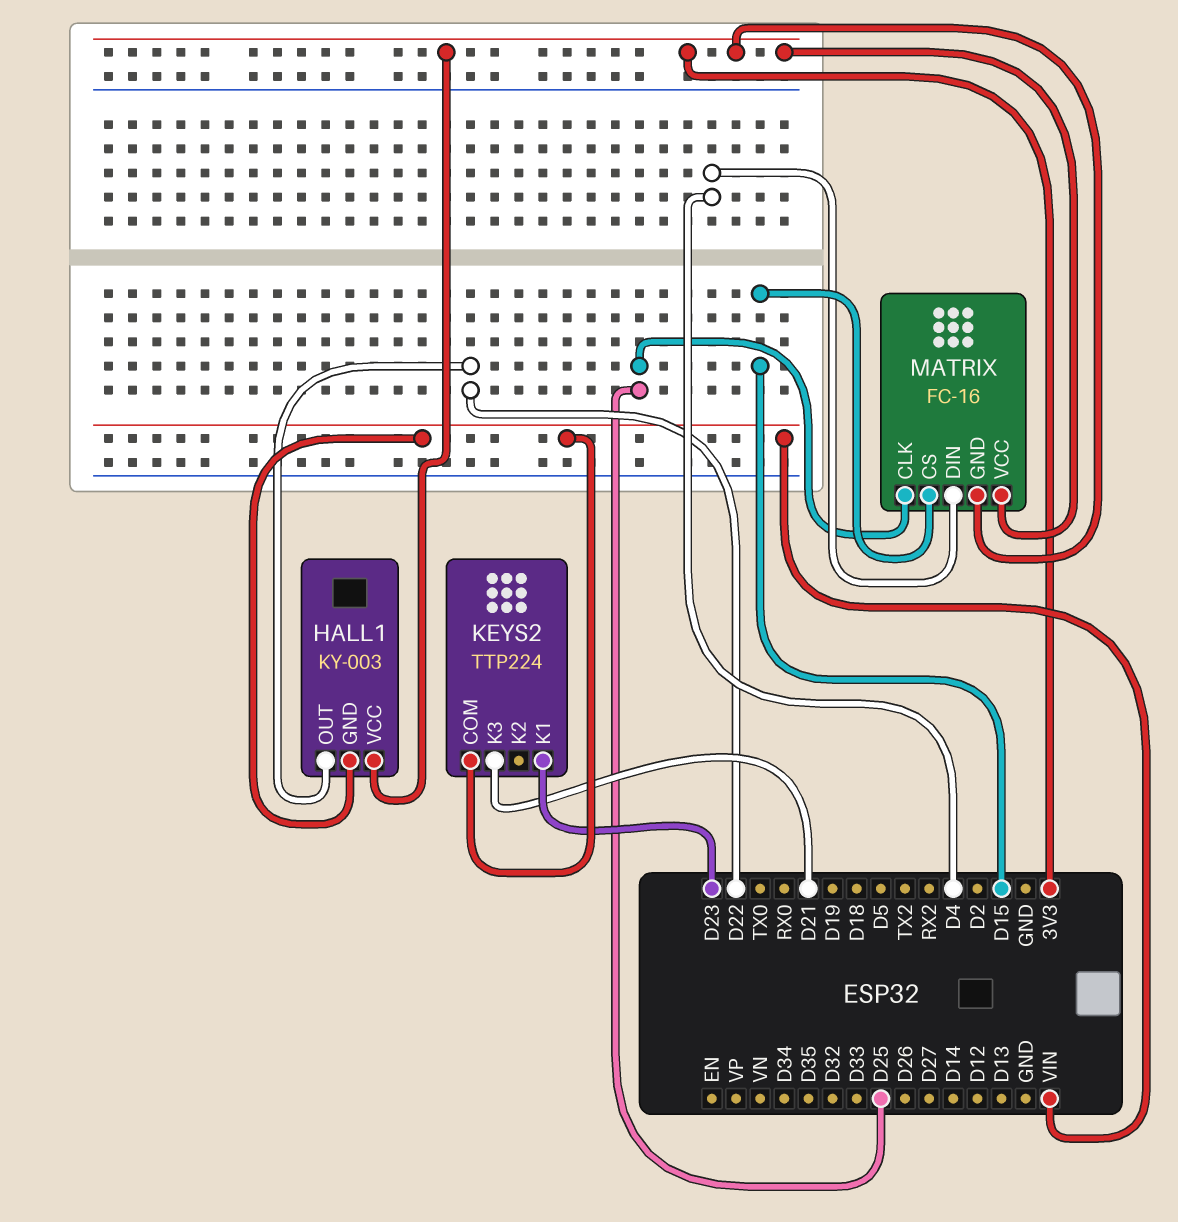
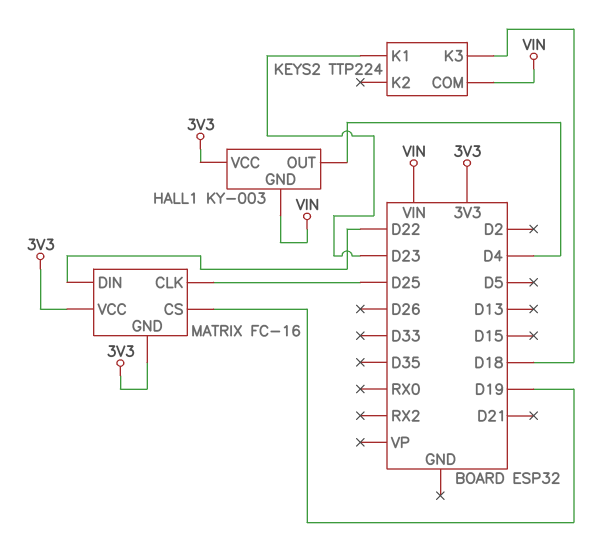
HALL1 pin OUT: D22 -> D4
KEYS2 pin K3: D21 -> D18
MATRIX pin CS: D15 -> D19
MATRIX pin DIN: D4 -> D22

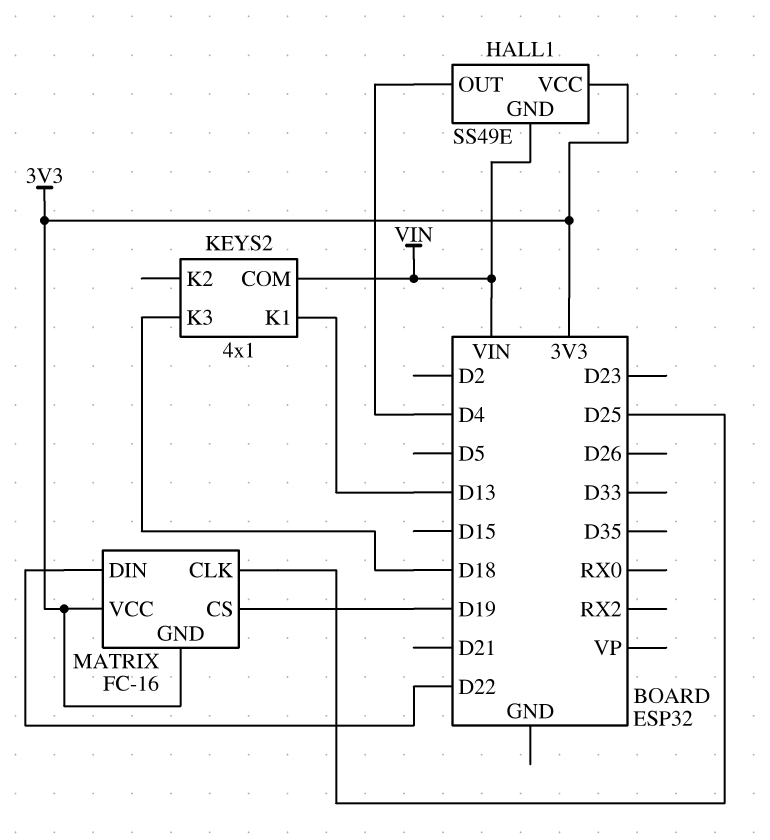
HALL1: KY-003 -> SS49E
KEYS2: TTP224 -> 4x1
KEYS2 pin K1: D23 -> D13

